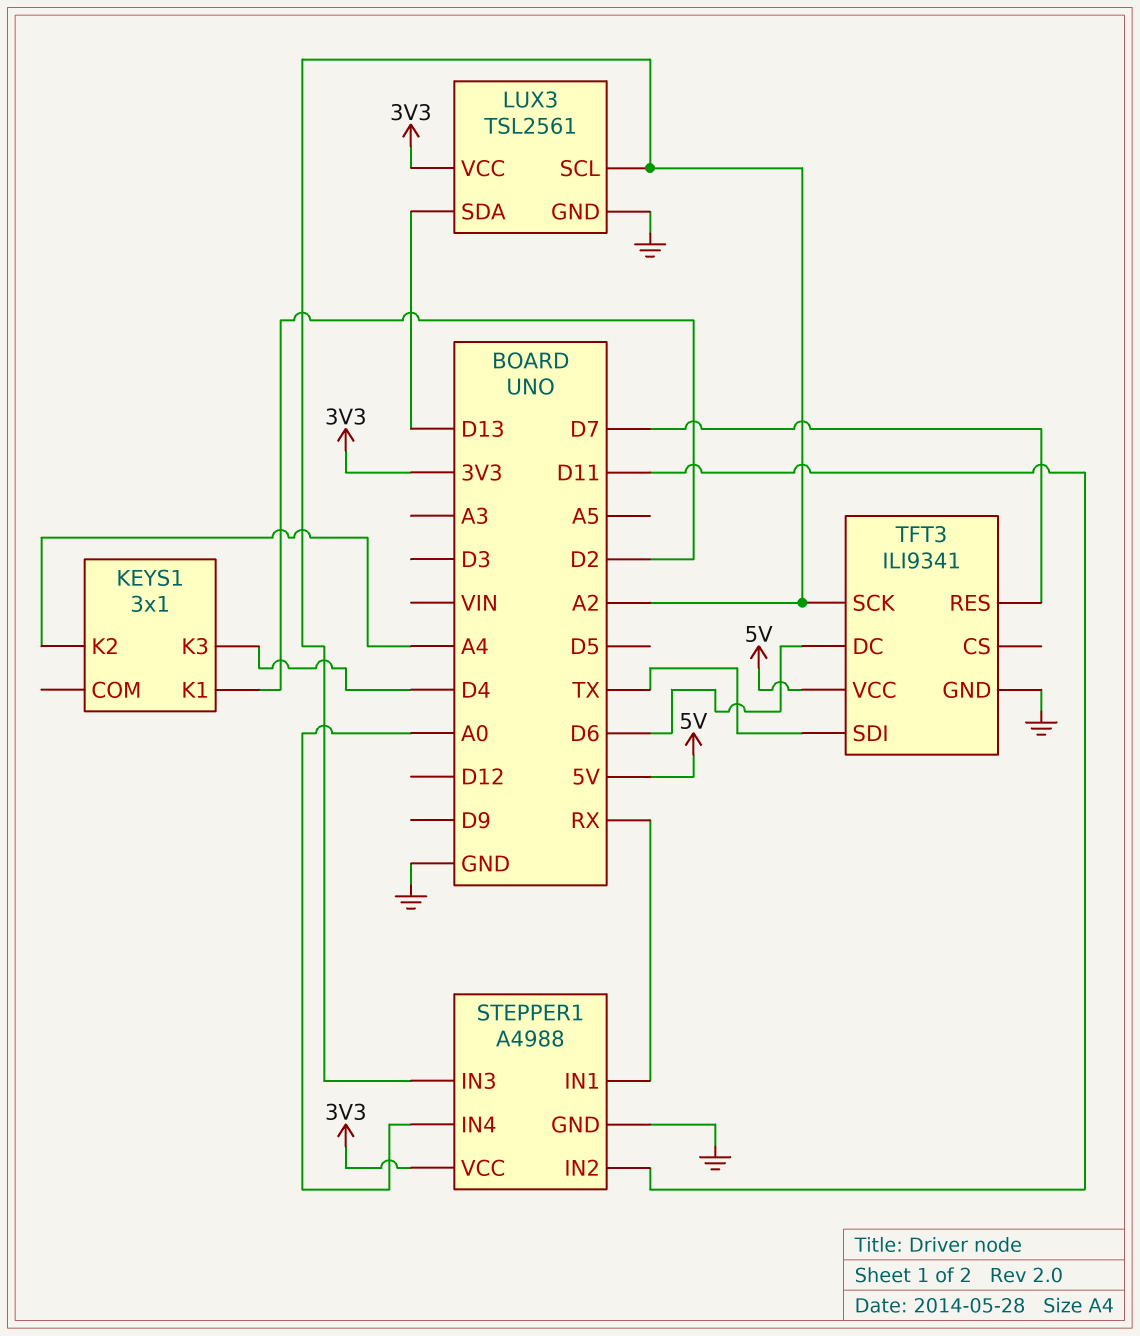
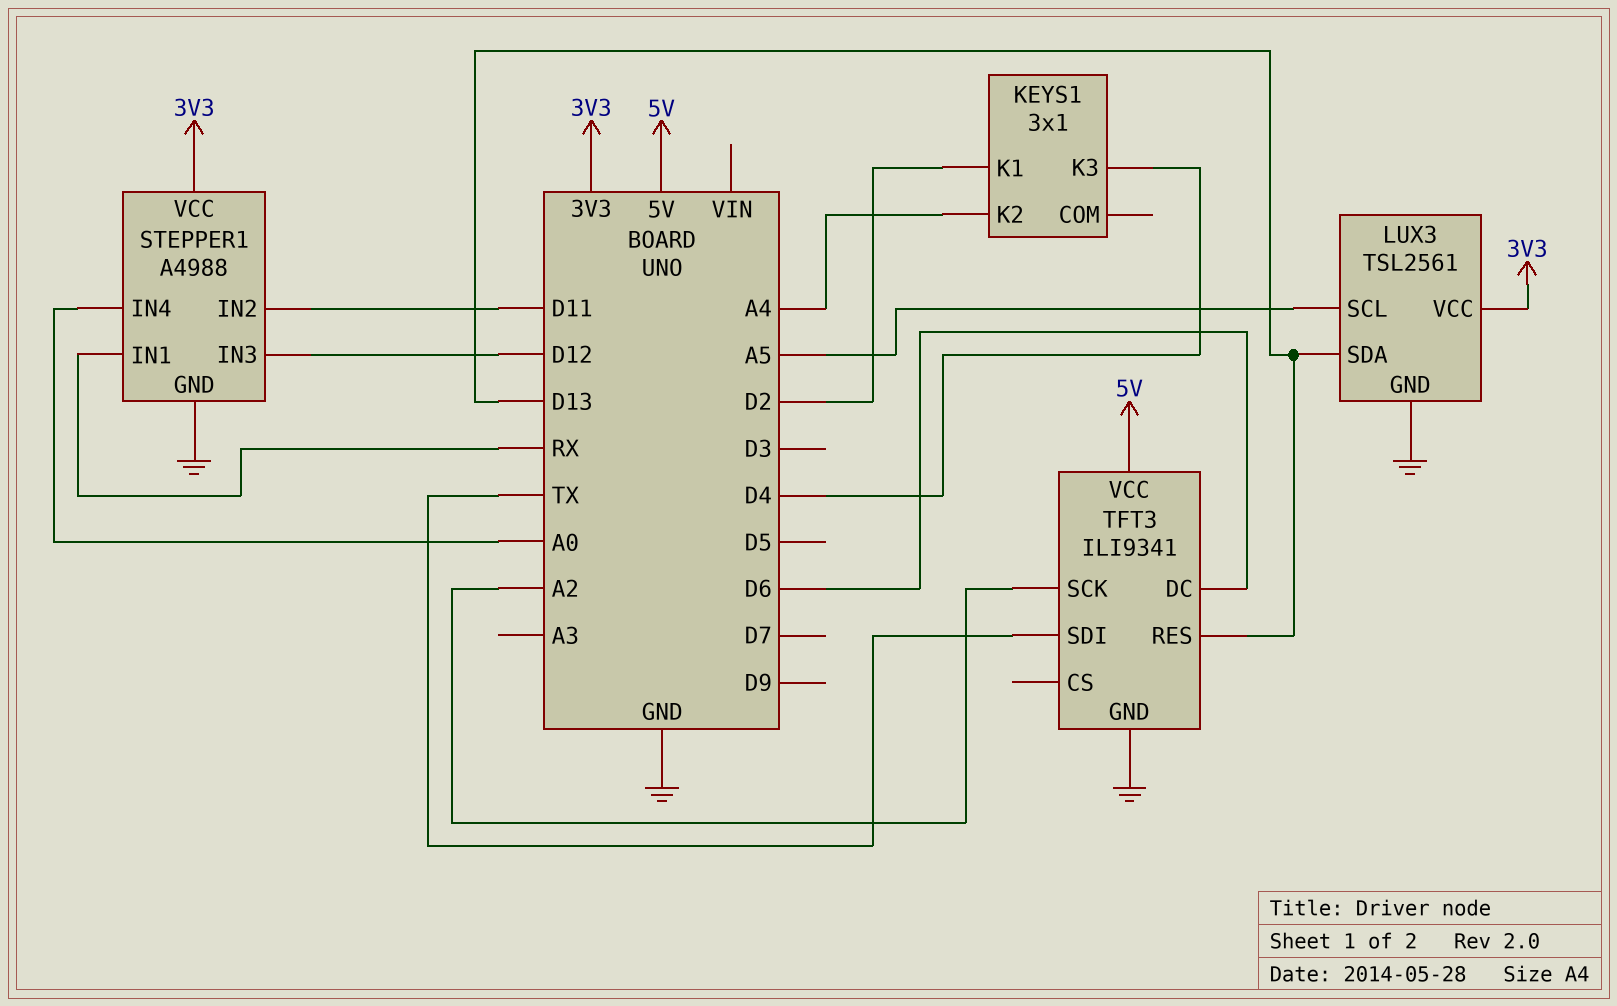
LUX3 pin SCL: A2 -> A5
STEPPER1 pin IN3: A2 -> D12
TFT3 pin RES: D7 -> D13

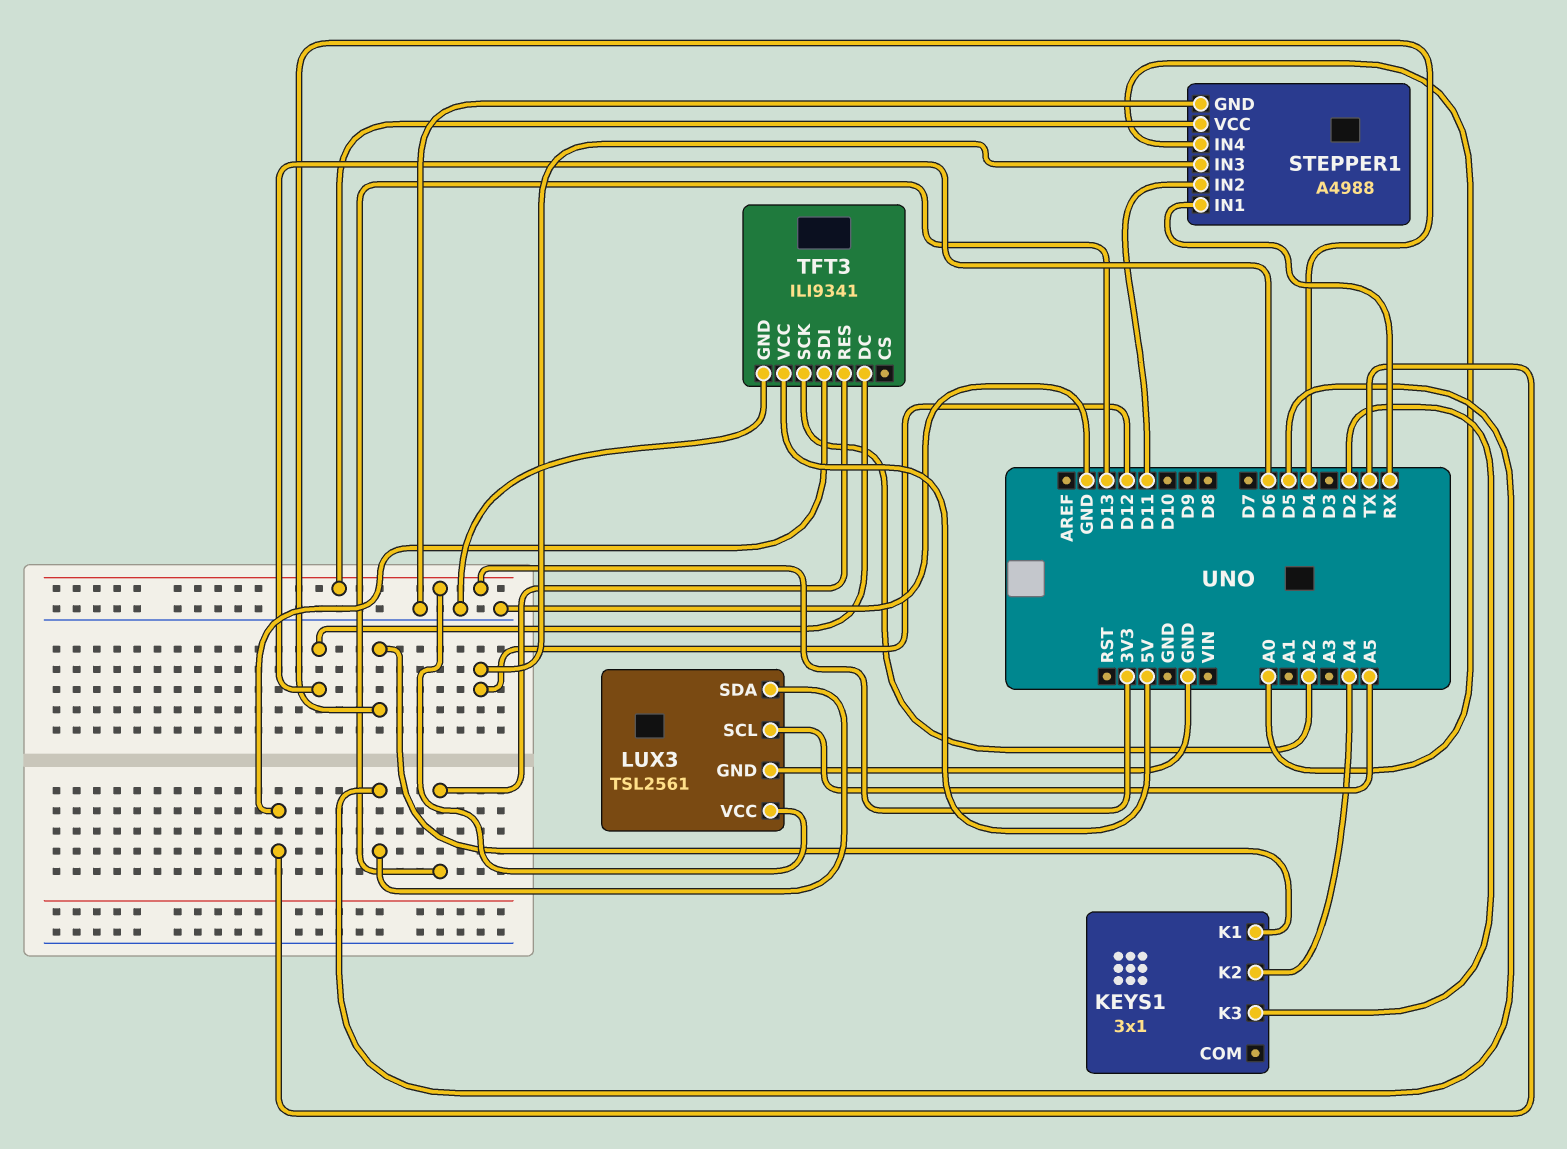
KEYS1 pin K1: D2 -> D4
KEYS1 pin K3: D4 -> D2
LUX3 pin SDA: D13 -> D5

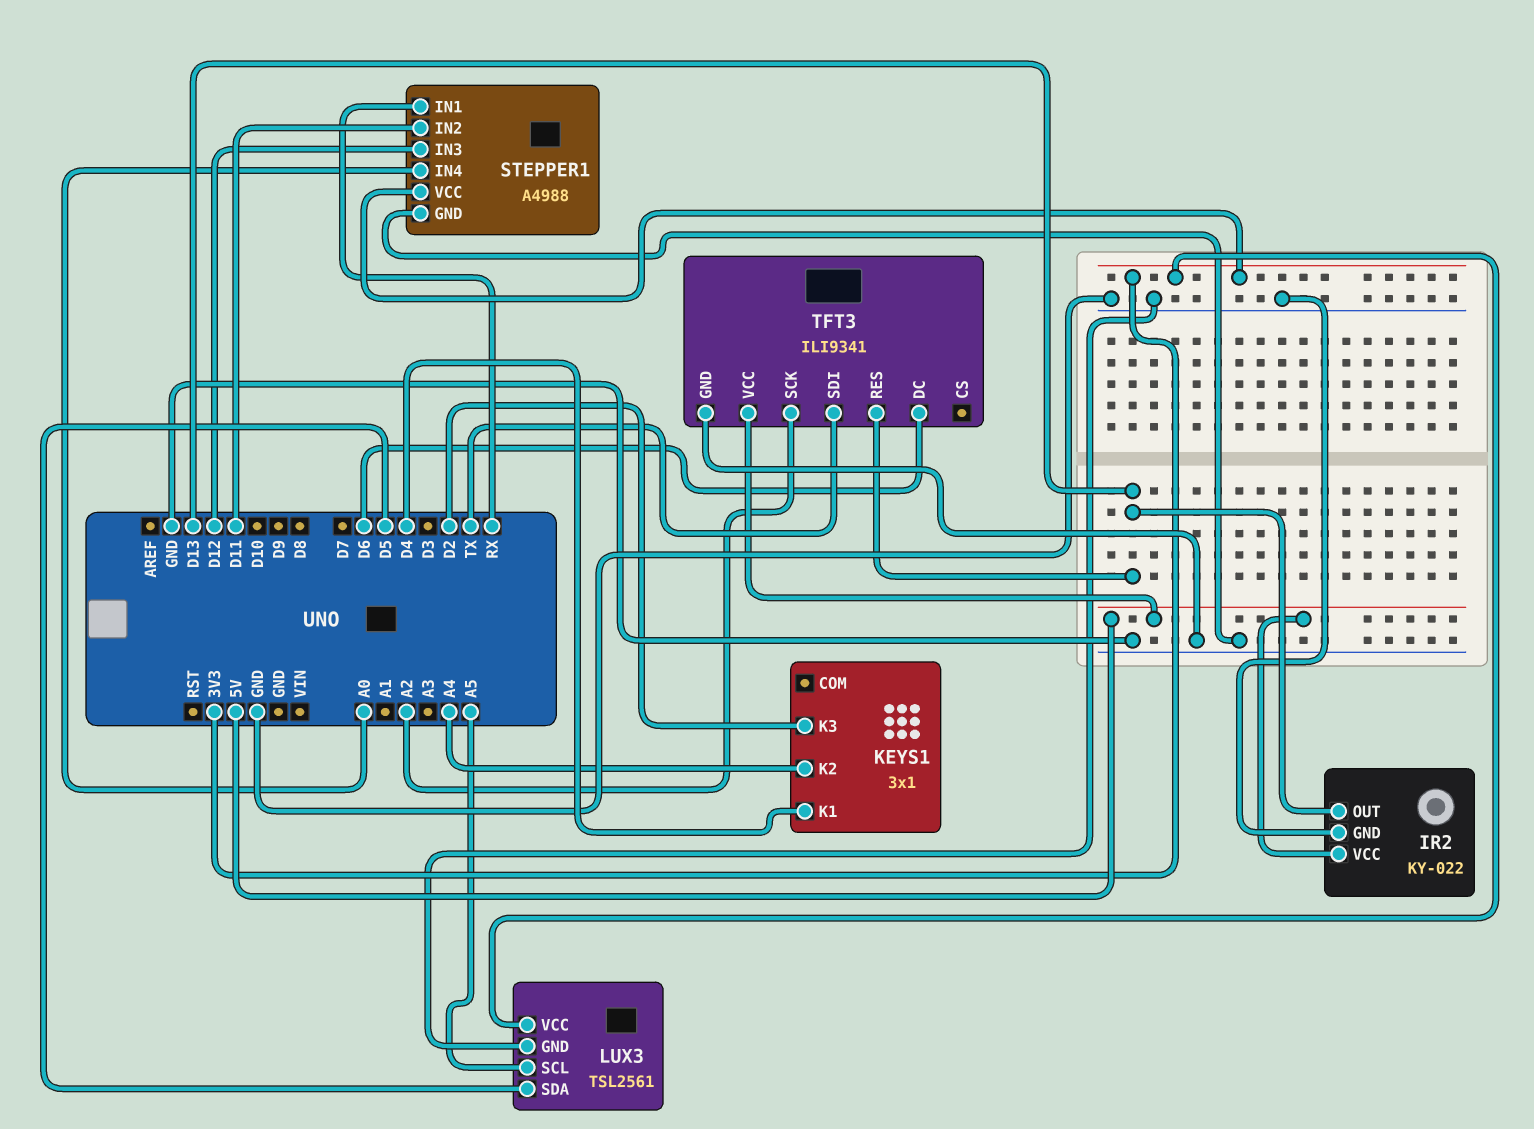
IR2: none -> KY-022
IR2 pin GND: none -> GND
IR2 pin OUT: none -> D13
IR2 pin VCC: none -> 5V

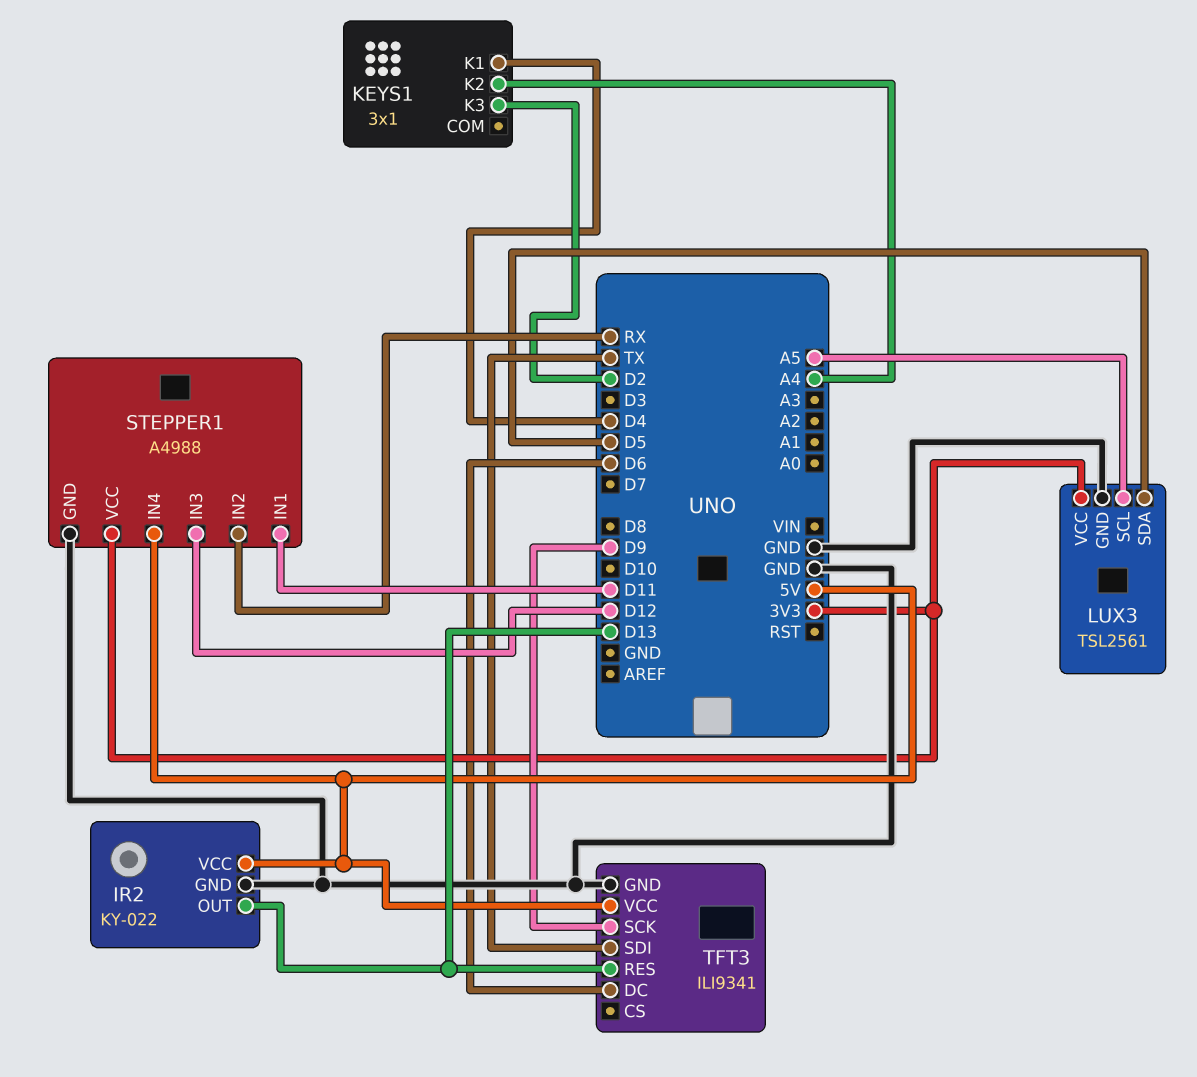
STEPPER1 pin IN1: RX -> D11
STEPPER1 pin IN2: D11 -> RX
STEPPER1 pin IN4: A0 -> 5V
TFT3 pin SCK: A2 -> D9

